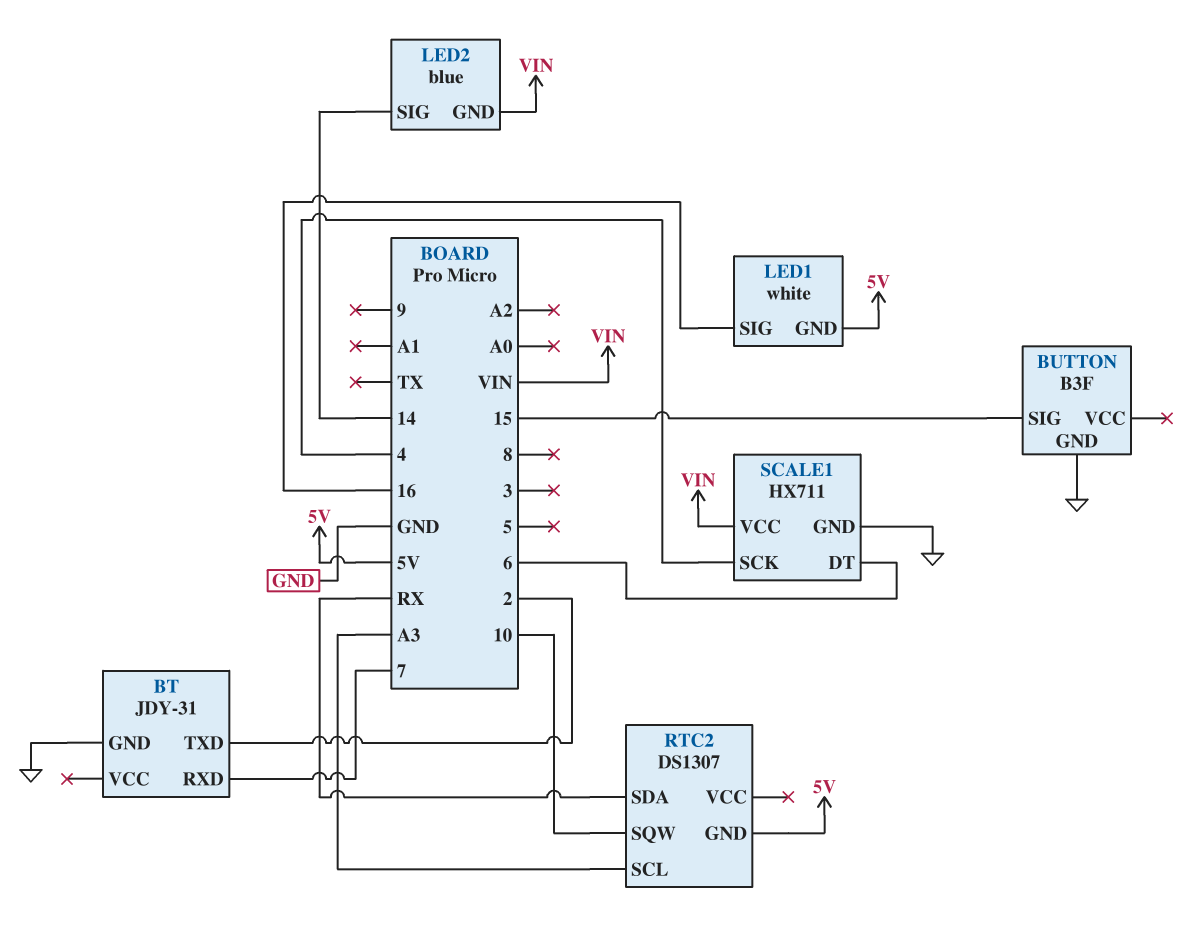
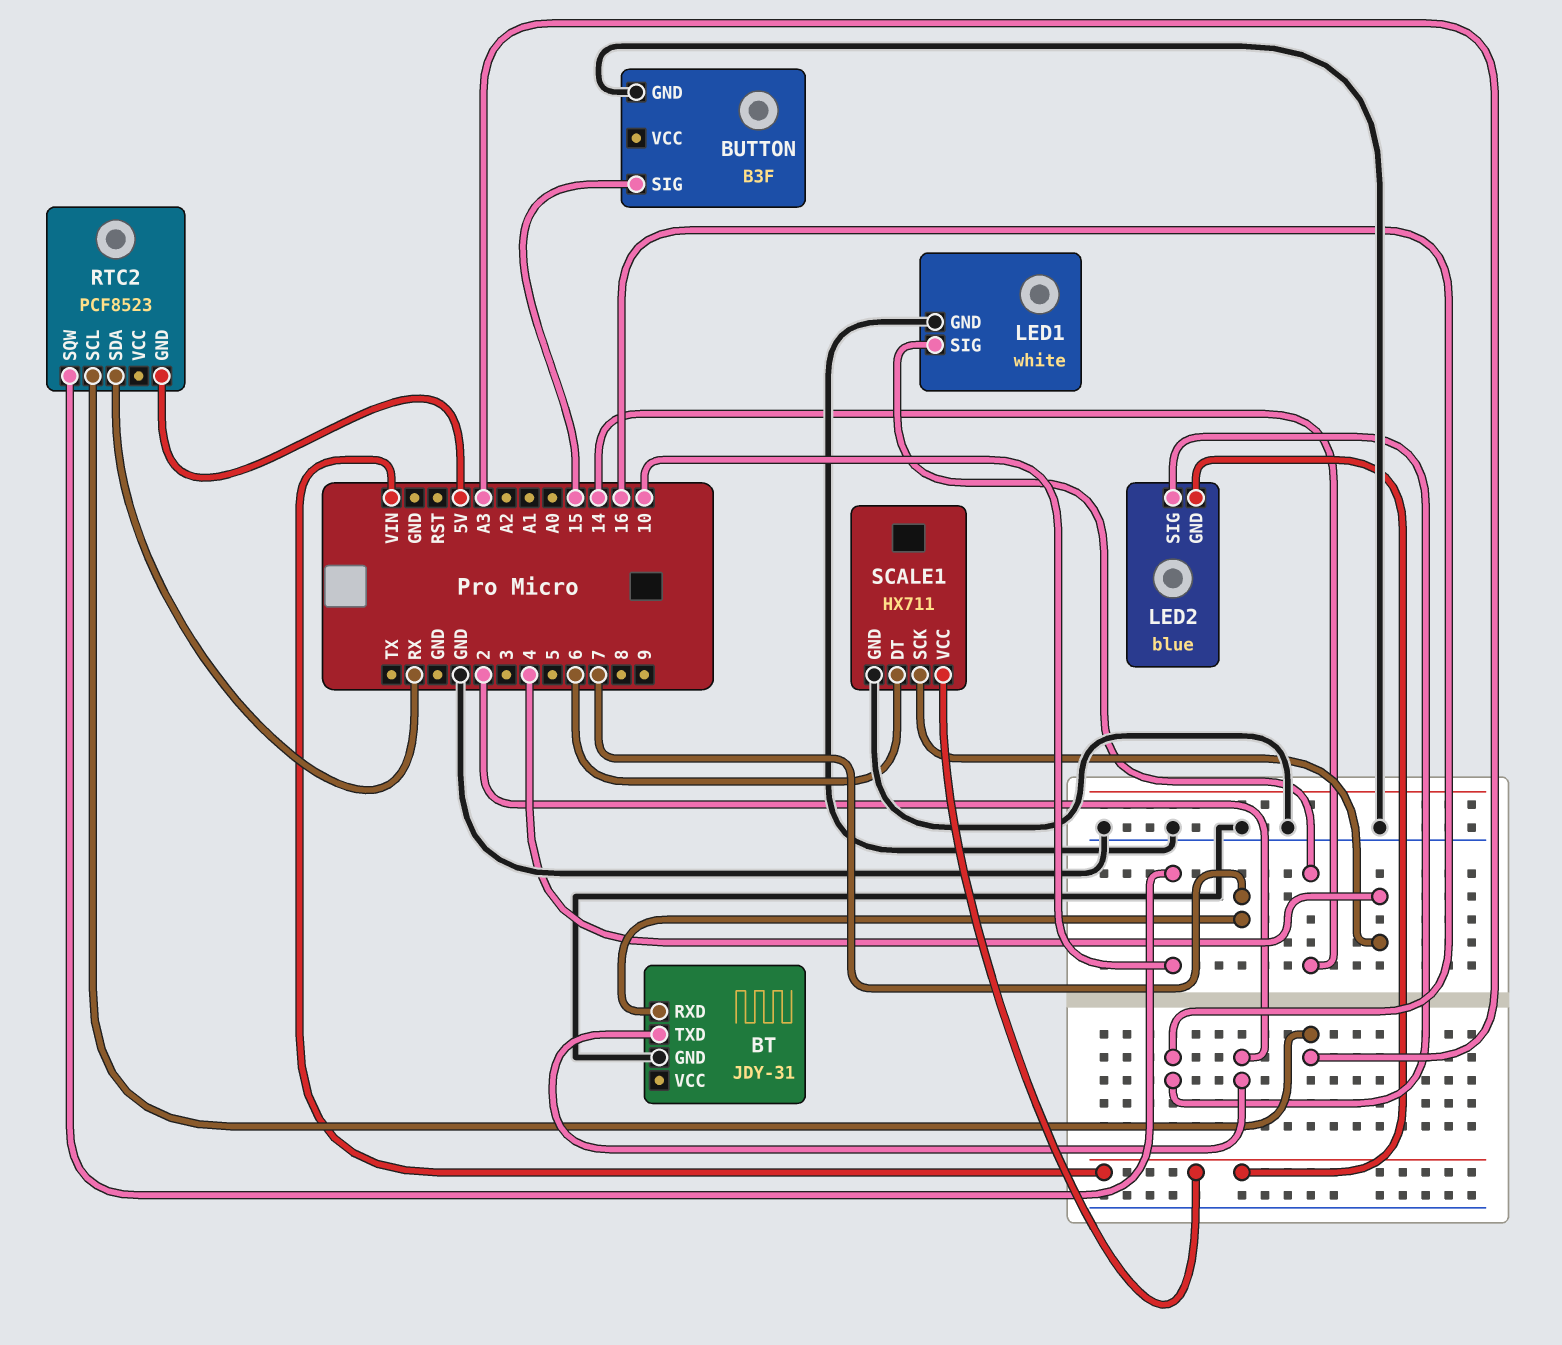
LED1 pin GND: 5V -> GND
LED1 pin SIG: 16 -> 14
LED2 pin SIG: 14 -> 16
RTC2: DS1307 -> PCF8523

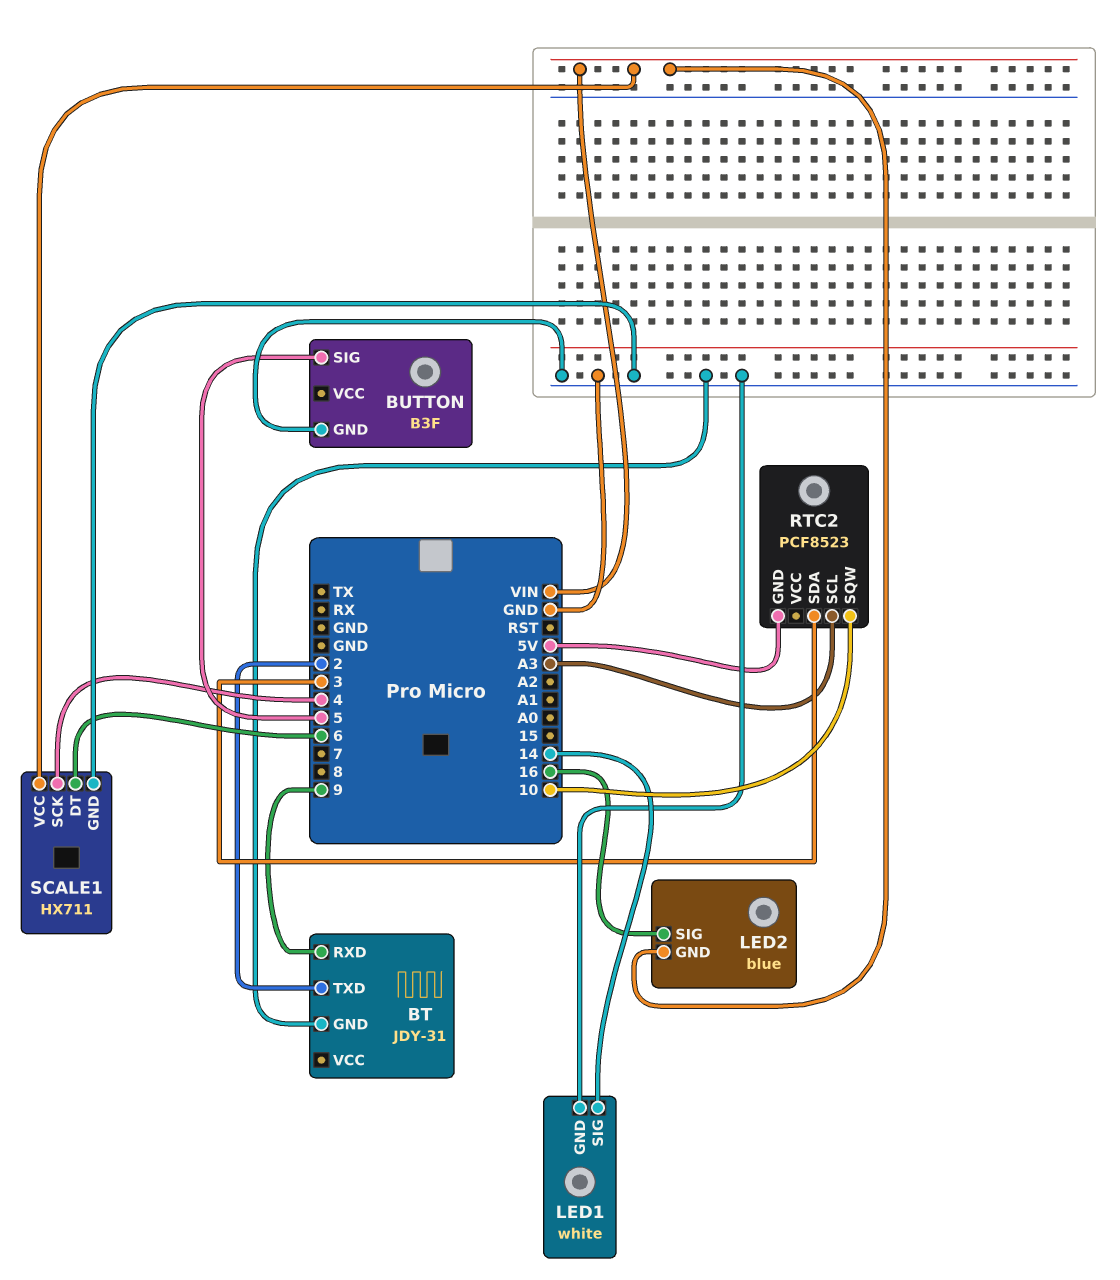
BT pin RXD: 7 -> 9
BUTTON pin SIG: 15 -> 5
RTC2 pin SDA: RX -> 3

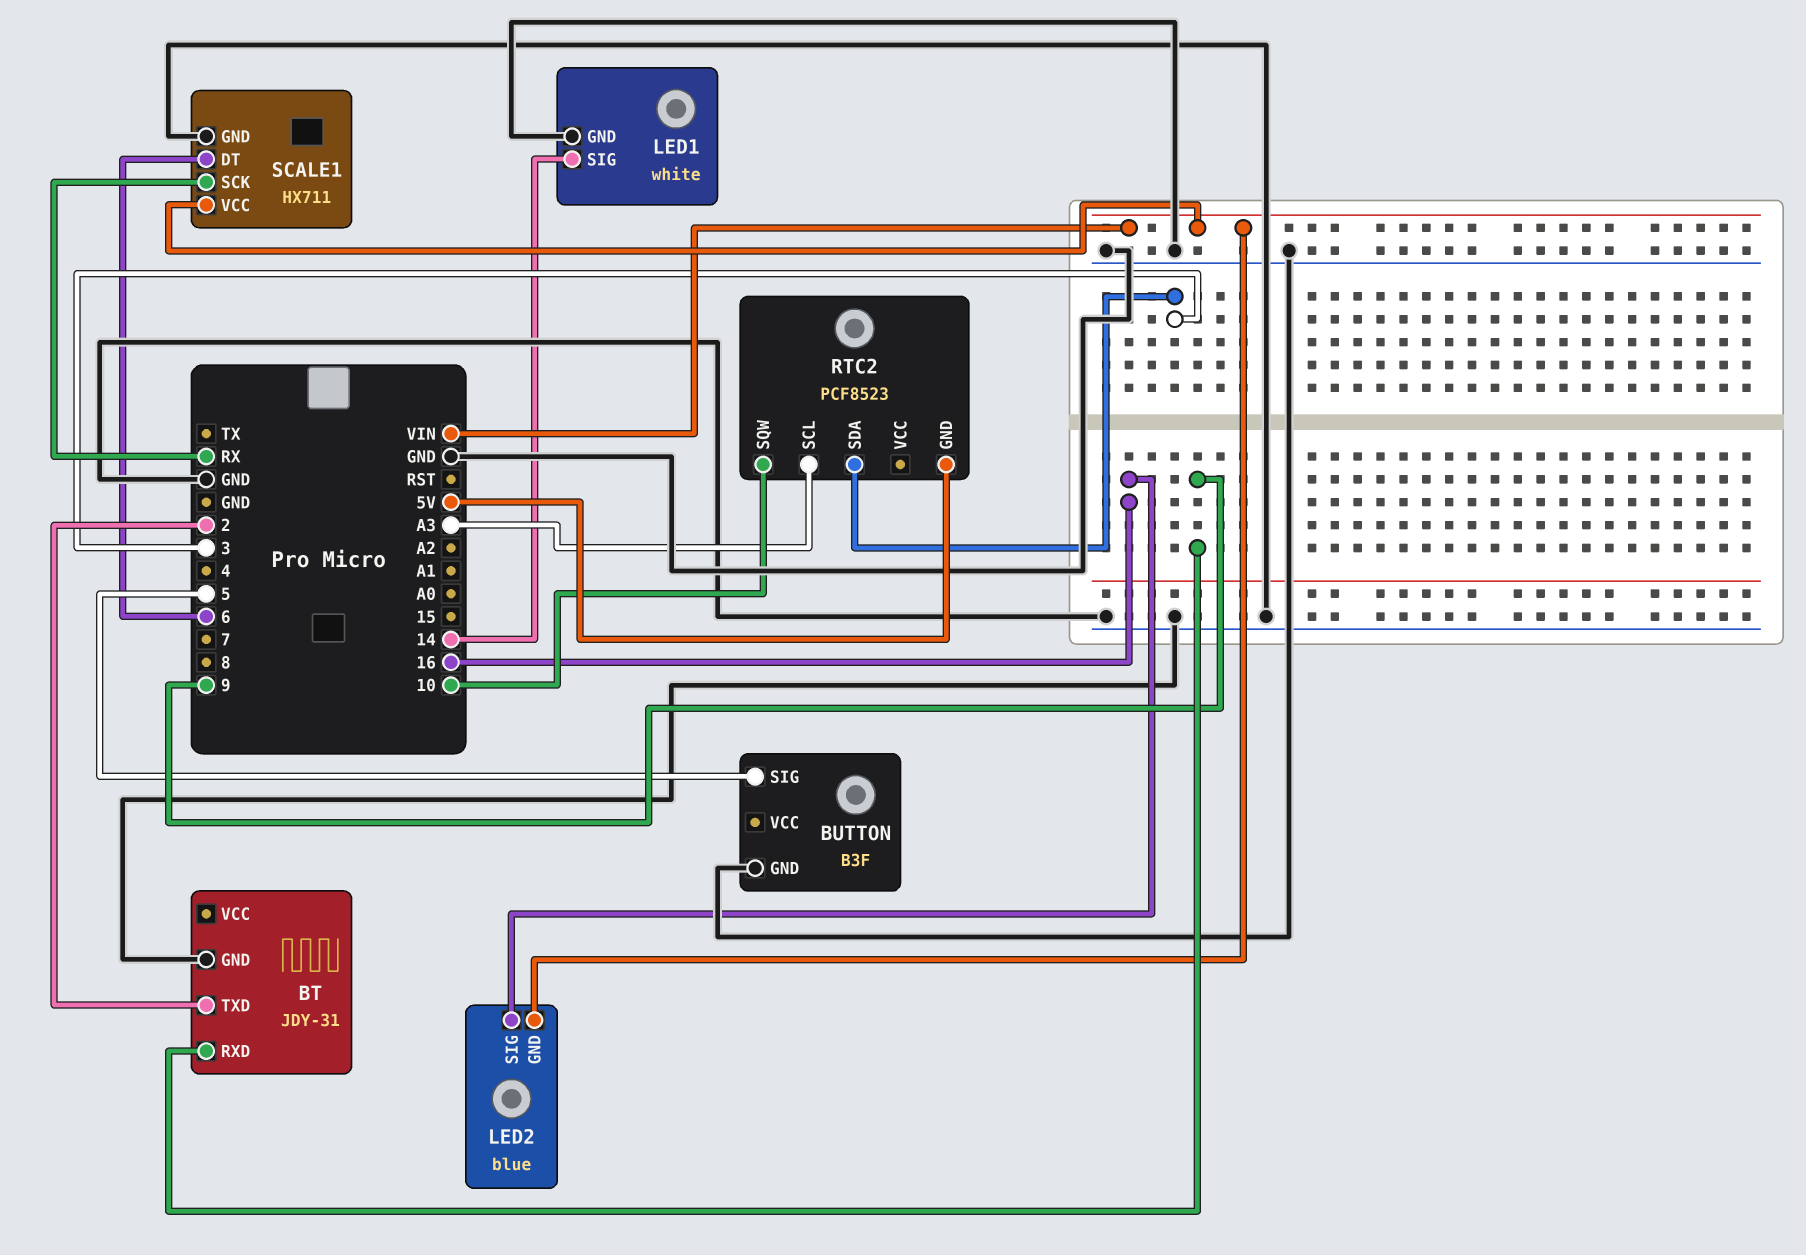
SCALE1 pin SCK: 4 -> RX

